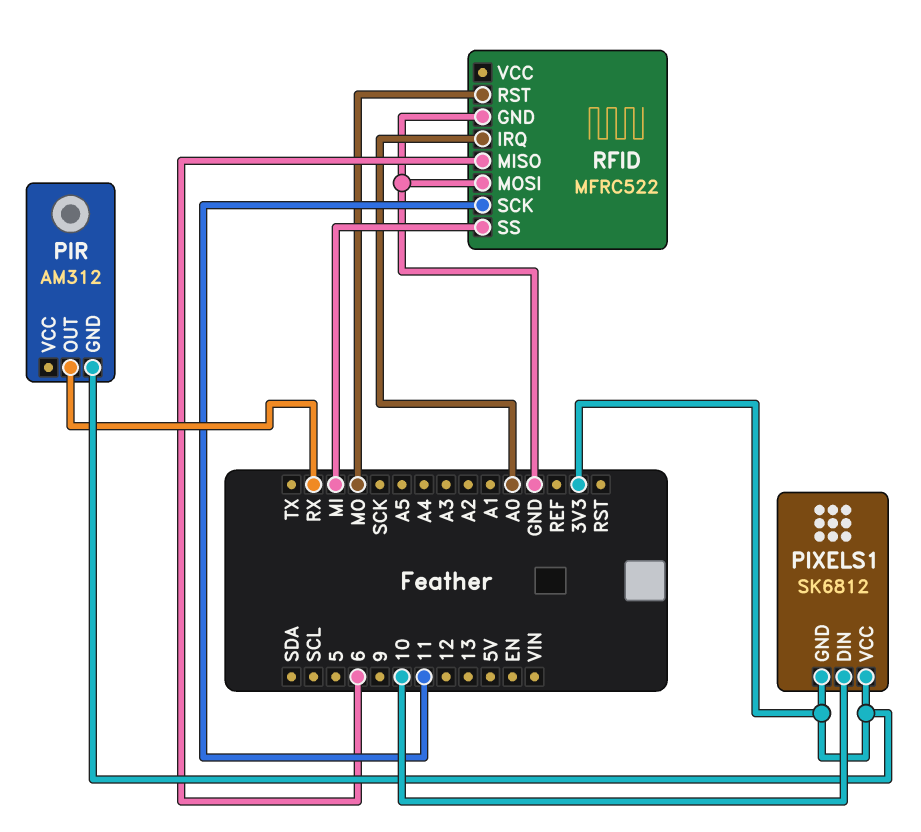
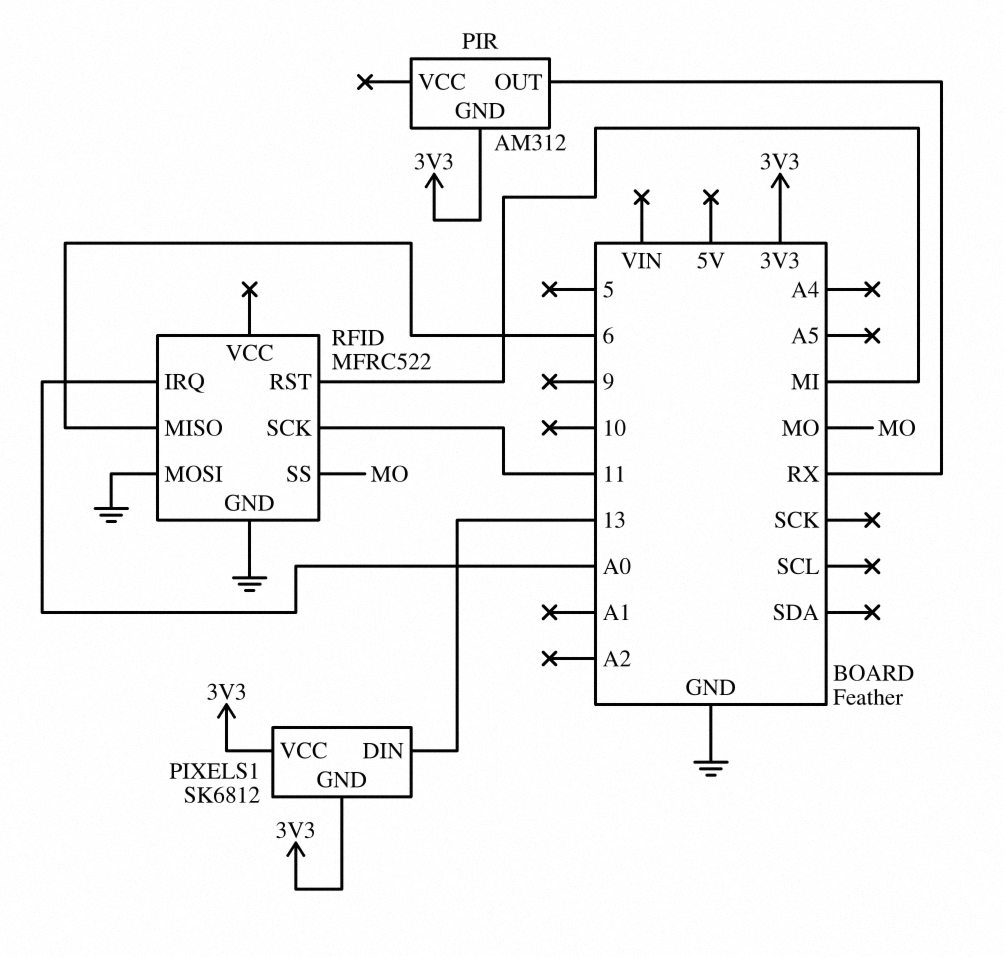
PIXELS1 pin DIN: 10 -> 13
RFID pin RST: MO -> MI
RFID pin SS: MI -> MO

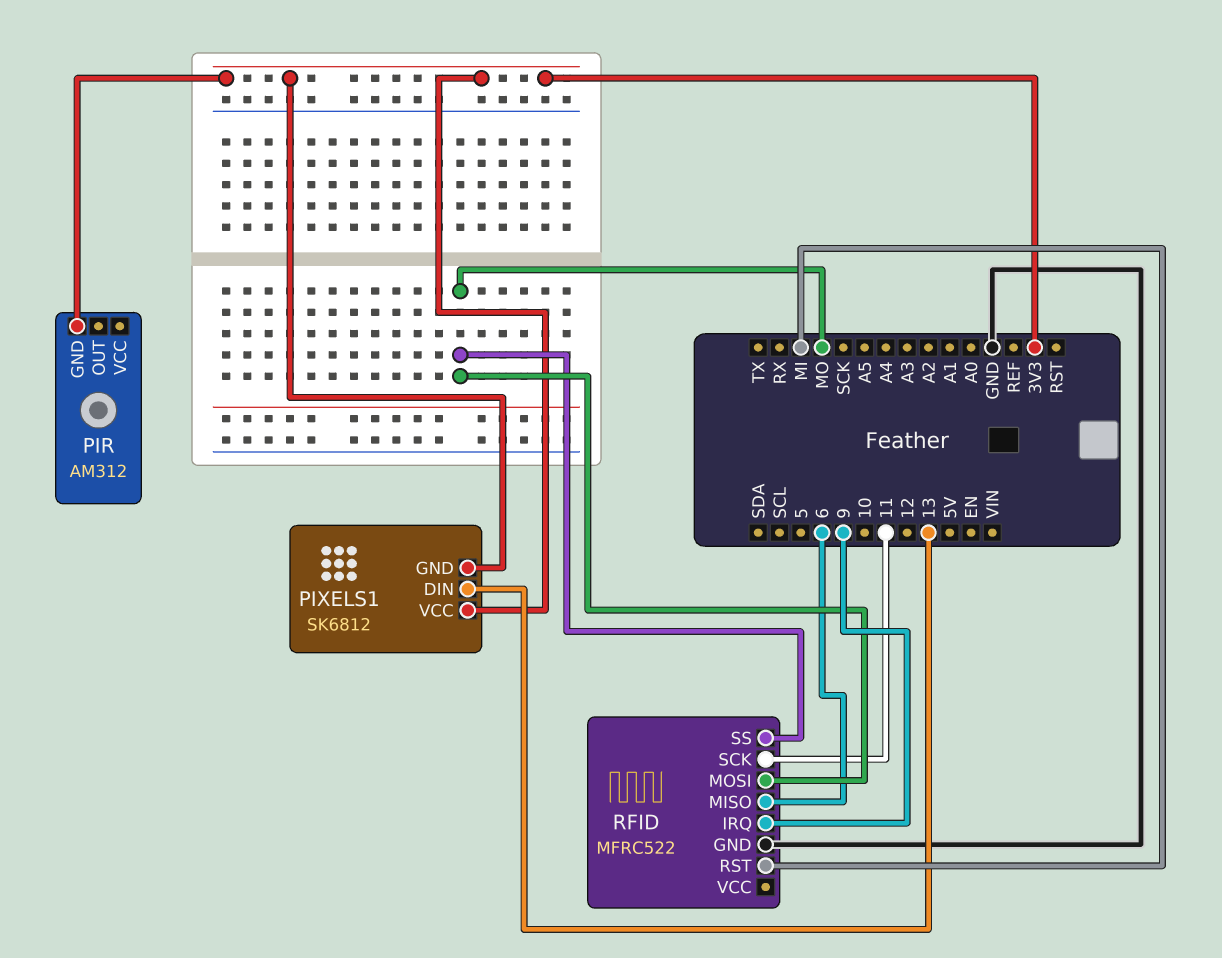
PIR pin OUT: RX -> none
RFID pin IRQ: A0 -> 9
RFID pin MOSI: GND -> MO

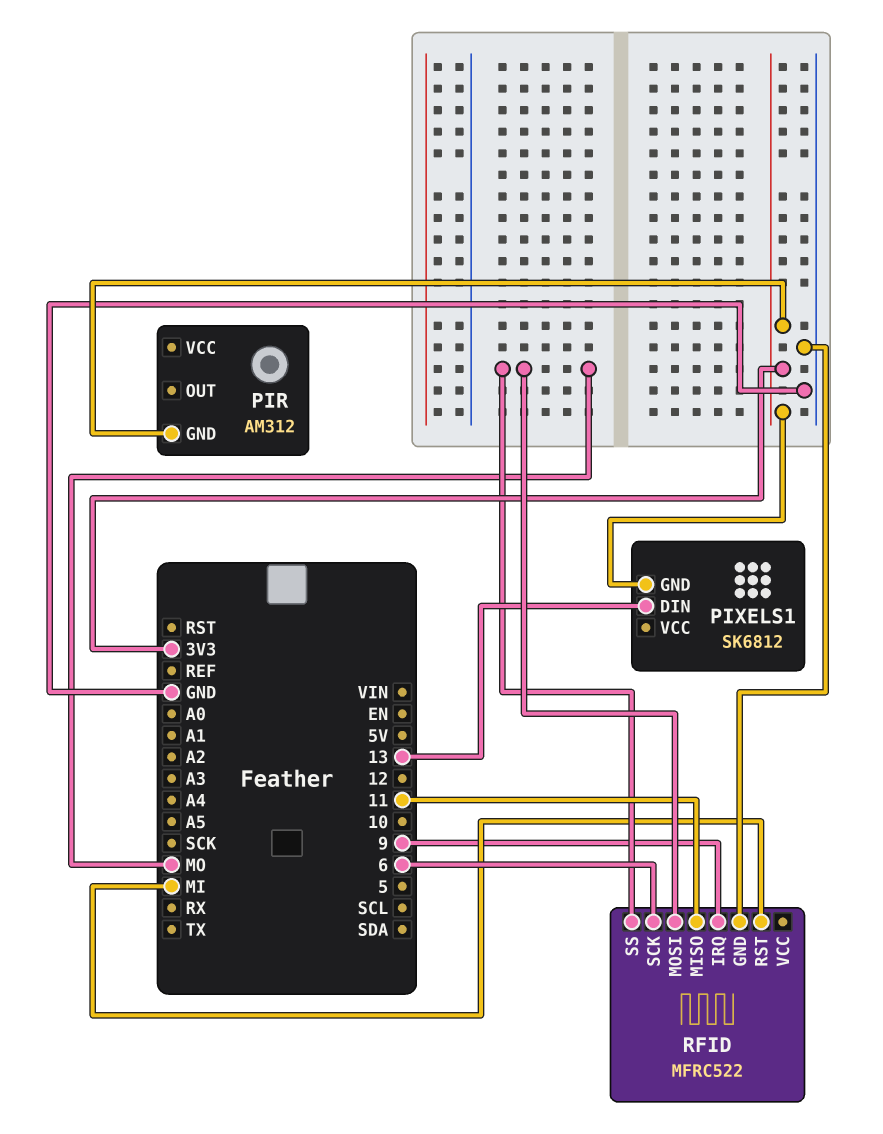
PIXELS1 pin VCC: 3V3 -> none
RFID pin MISO: 6 -> 11
RFID pin SCK: 11 -> 6

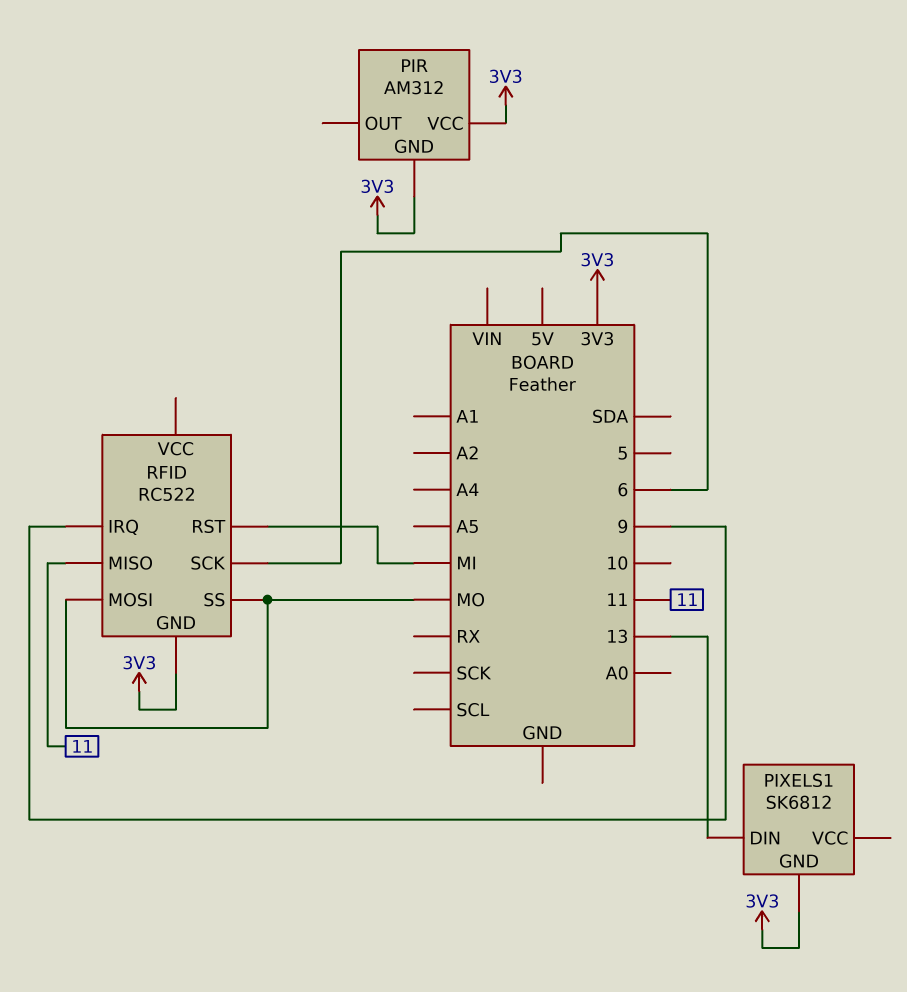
PIR pin VCC: none -> 3V3
RFID: MFRC522 -> RC522
RFID pin GND: GND -> 3V3

